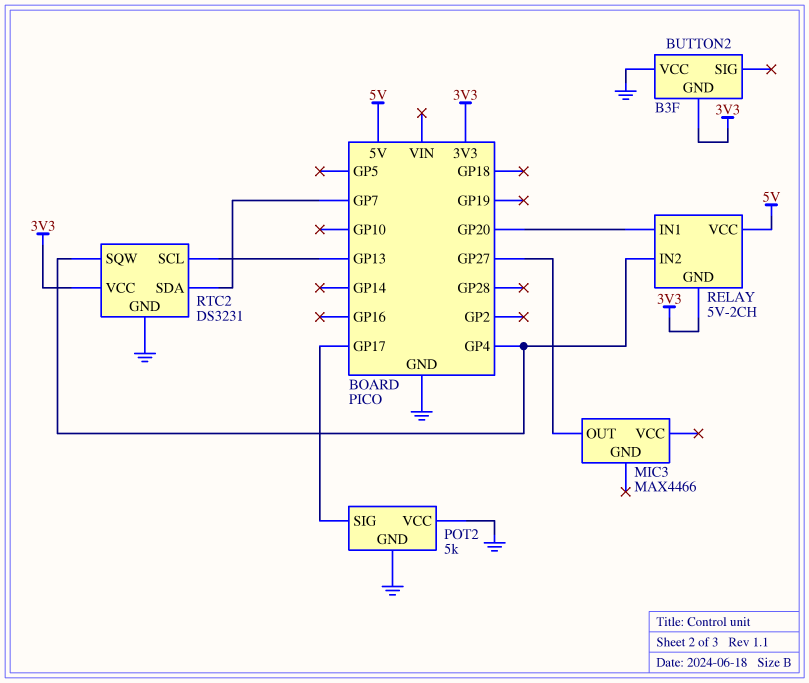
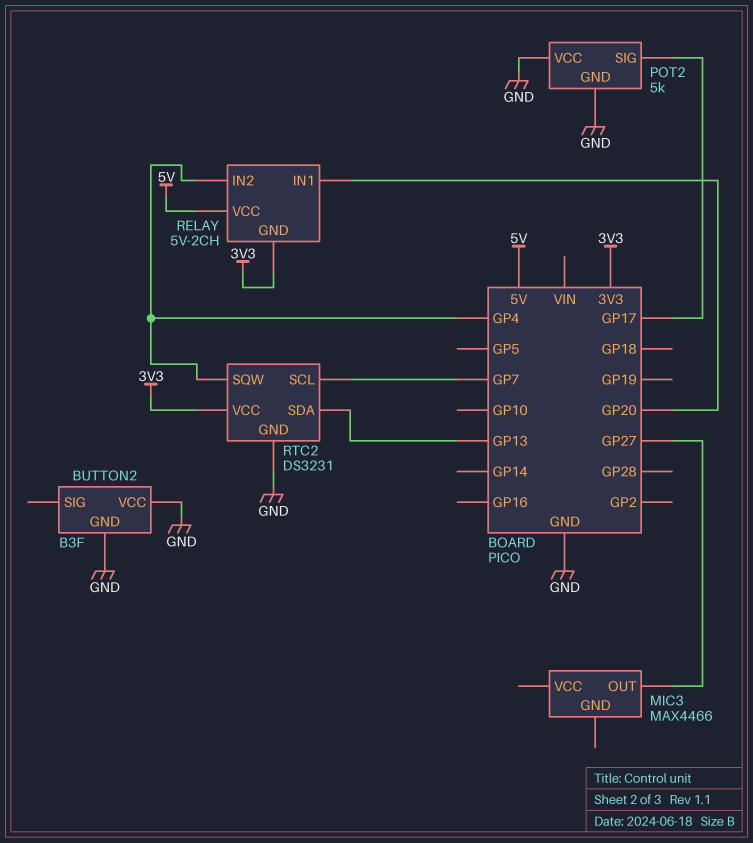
BUTTON2 pin GND: 3V3 -> GND
RTC2 pin SCL: GP13 -> GP7
RTC2 pin SDA: GP7 -> GP13

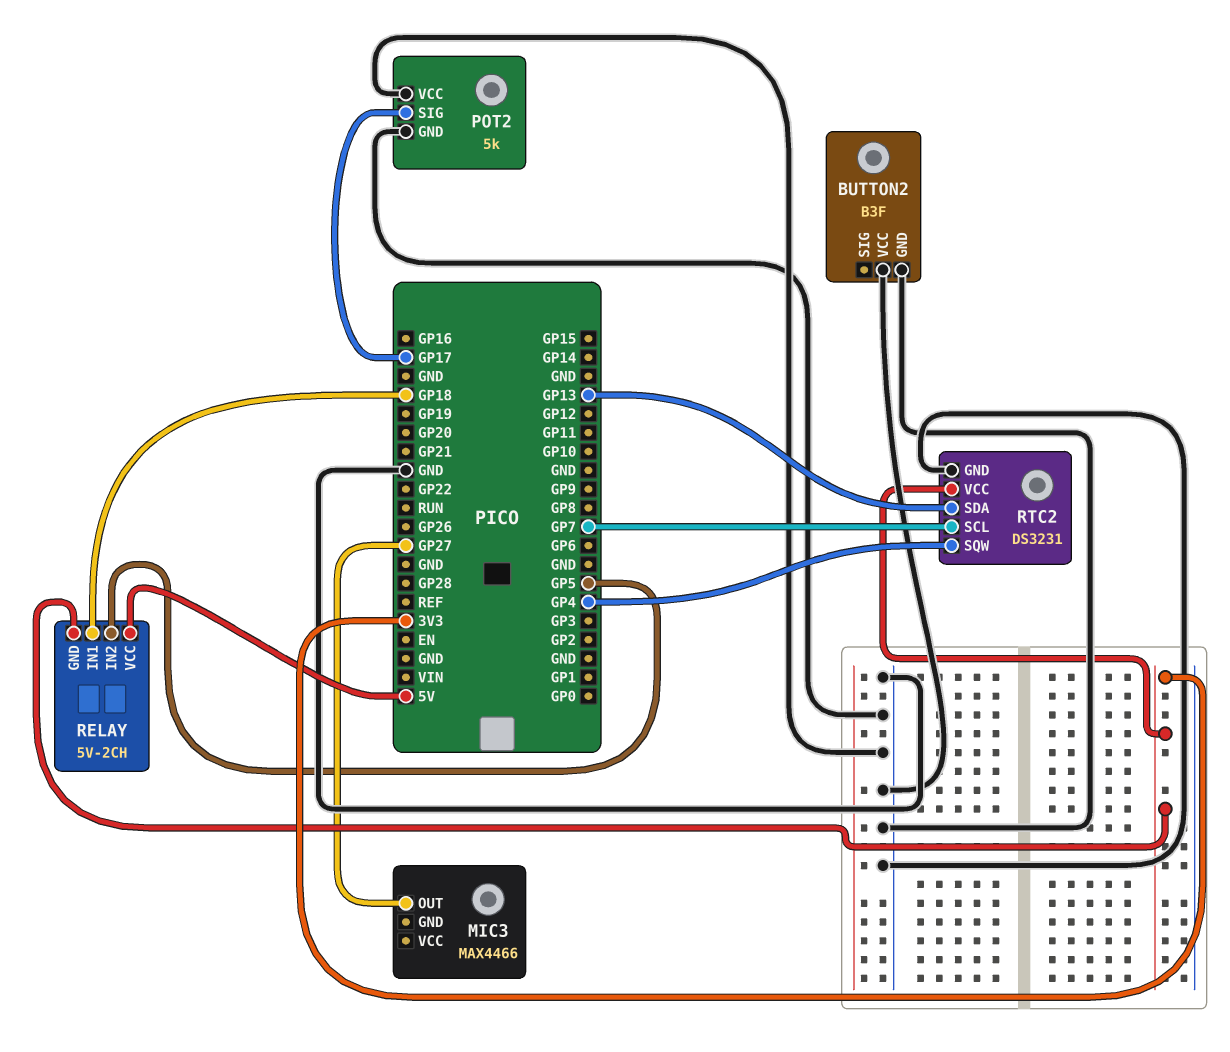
RELAY pin IN1: GP20 -> GP18
RELAY pin IN2: GP4 -> GP5

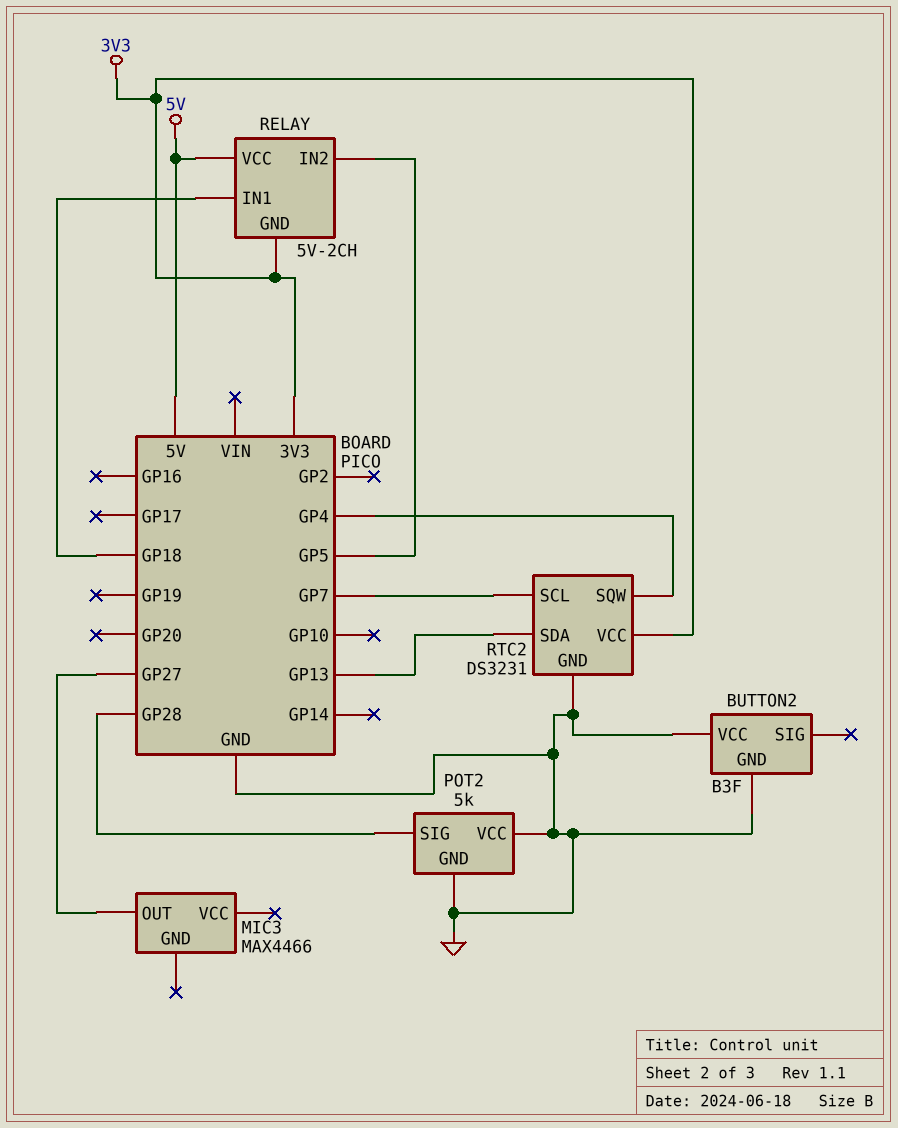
POT2 pin SIG: GP17 -> GP28

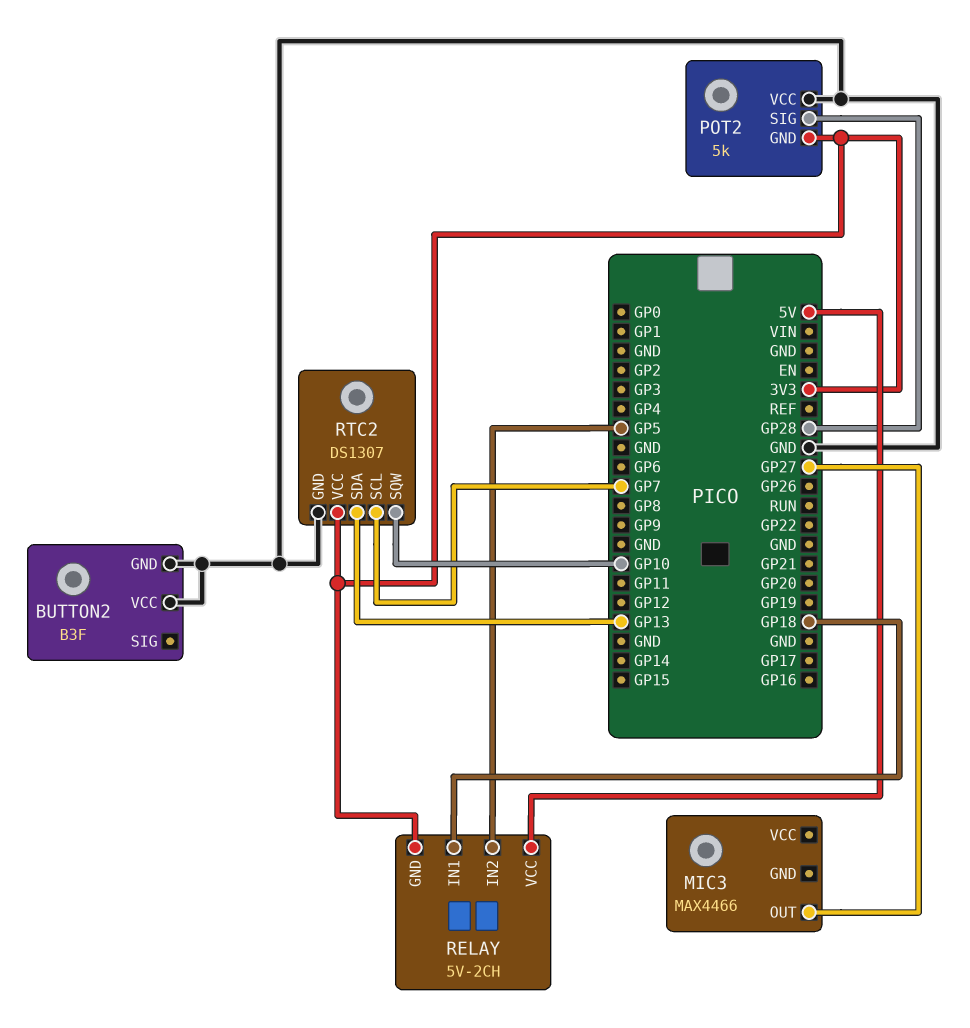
POT2 pin GND: GND -> 3V3
RTC2: DS3231 -> DS1307
RTC2 pin SQW: GP4 -> GP10

